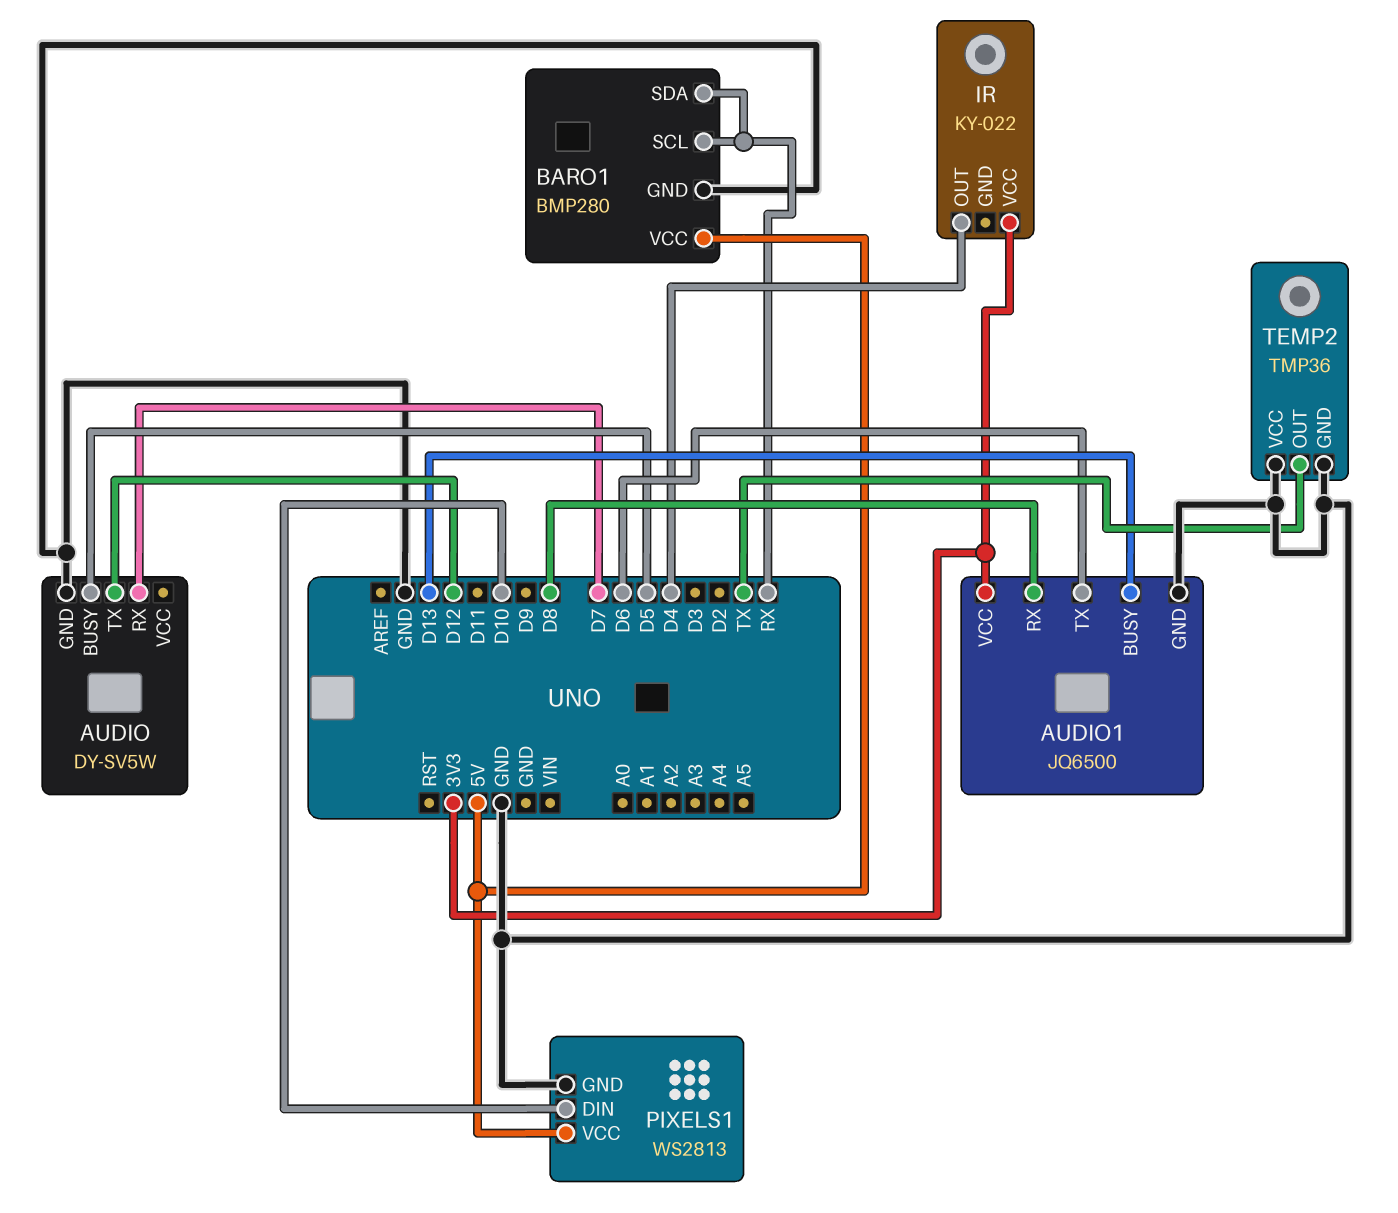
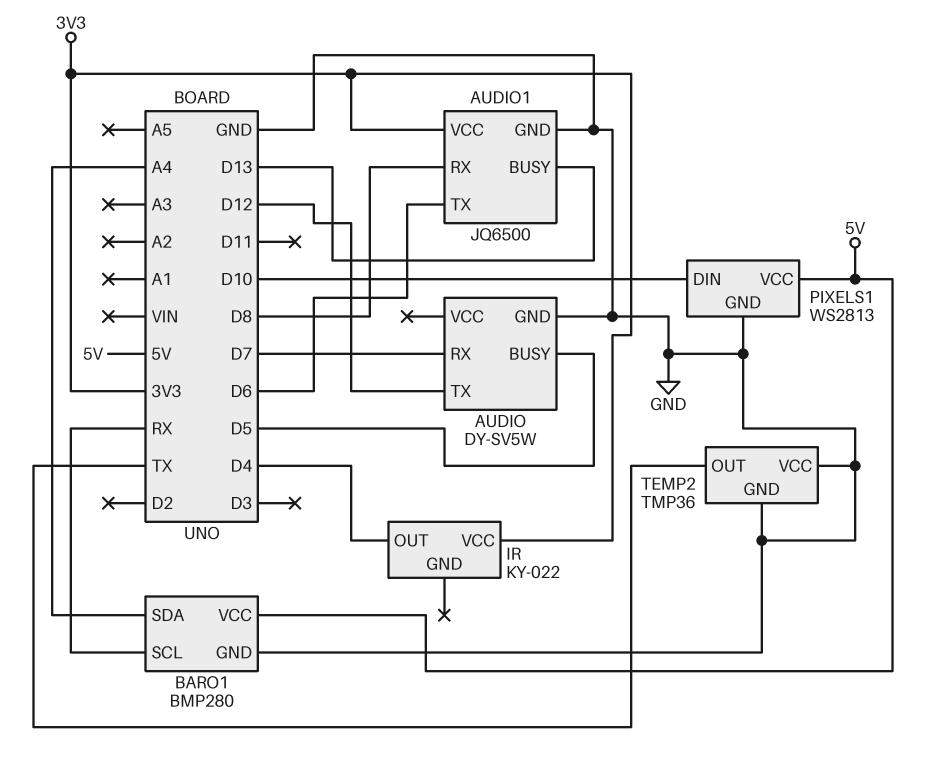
BARO1 pin SDA: RX -> A4

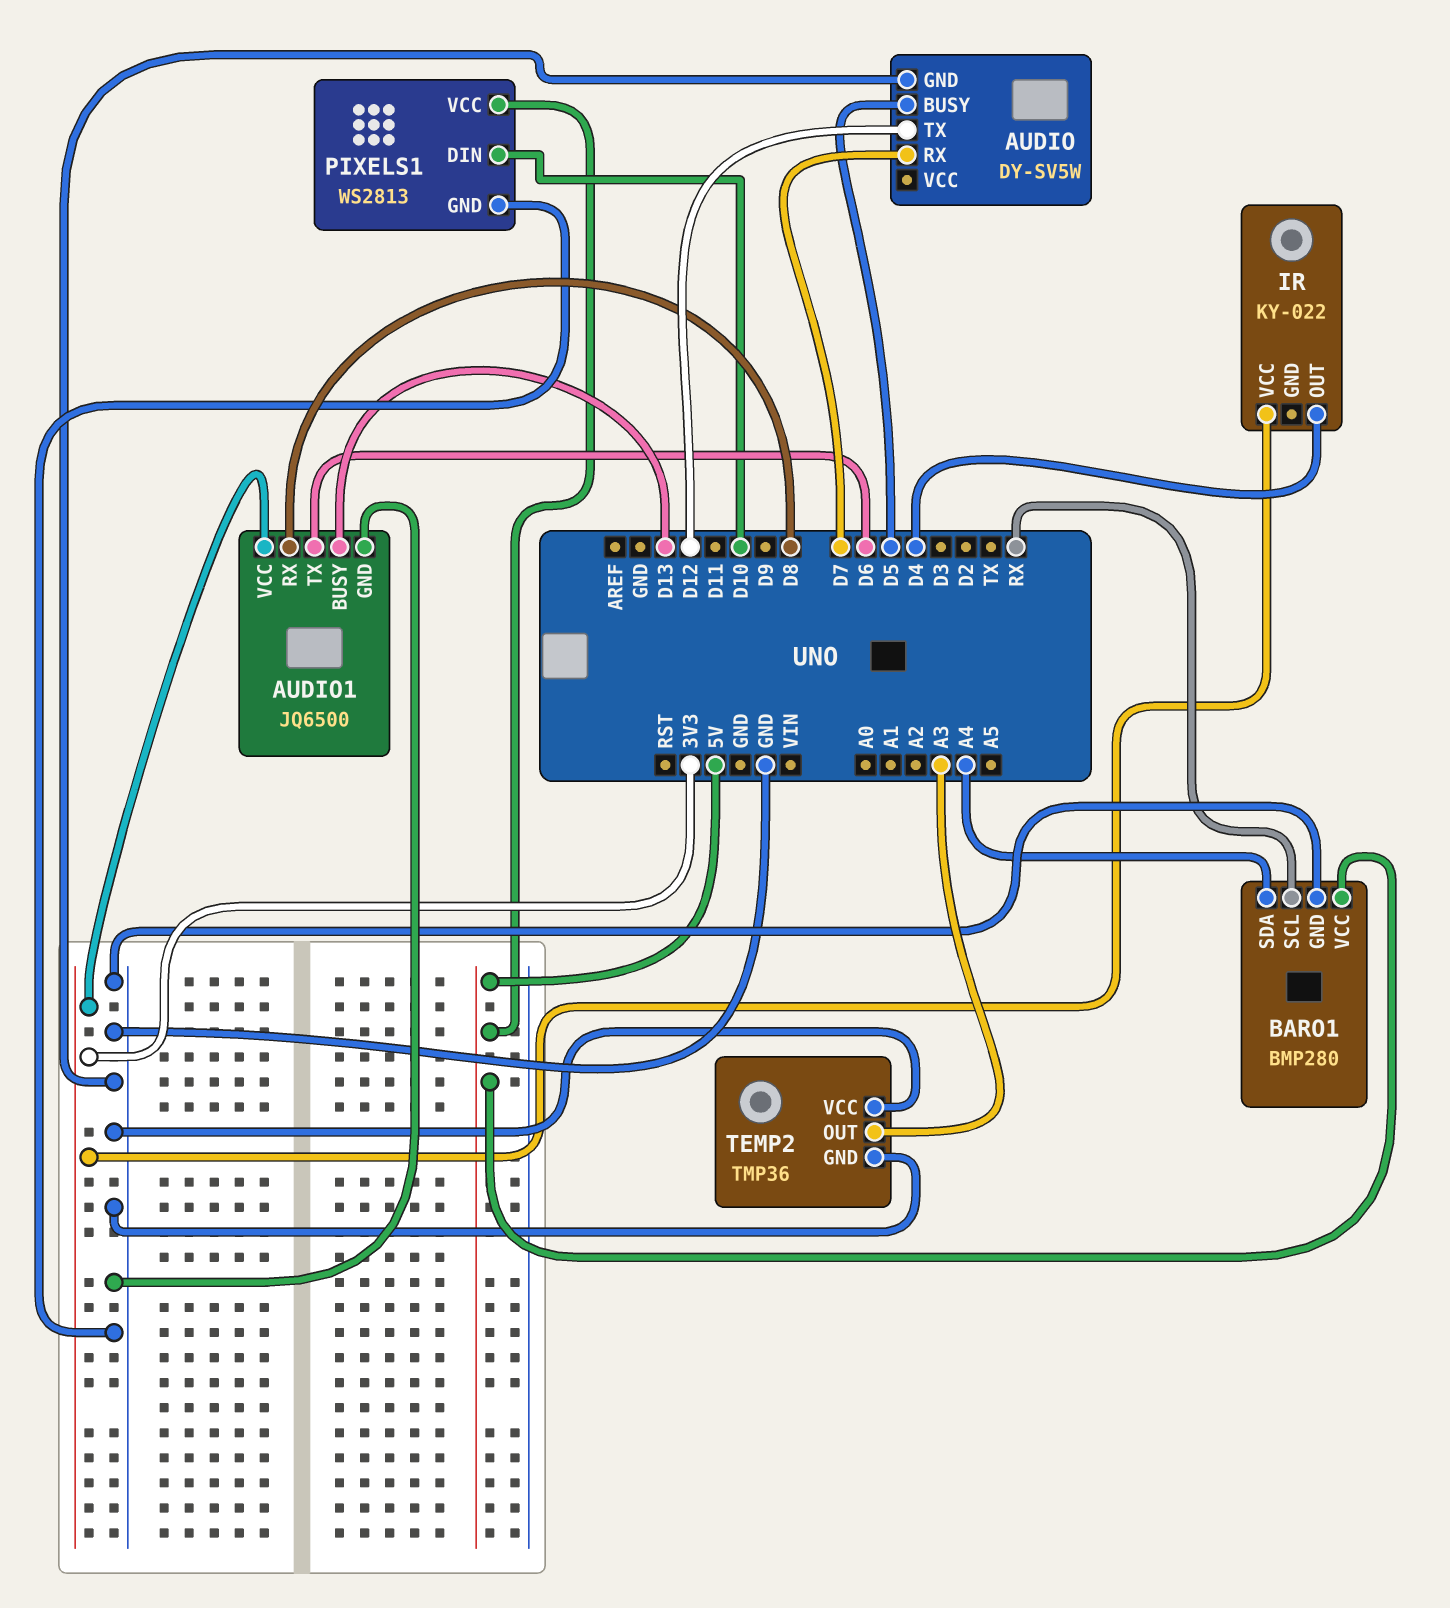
TEMP2 pin OUT: TX -> A3

